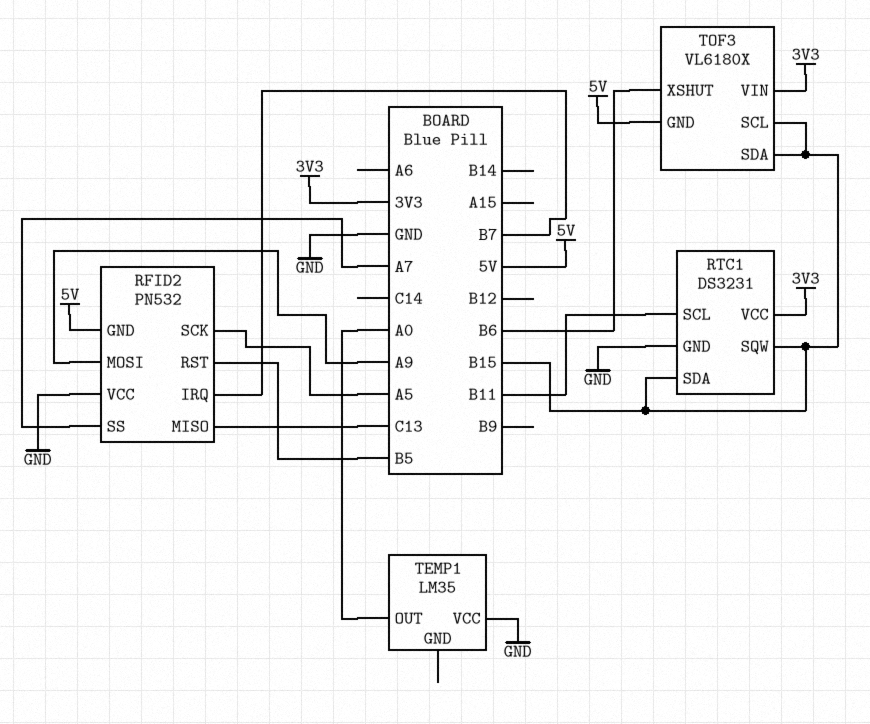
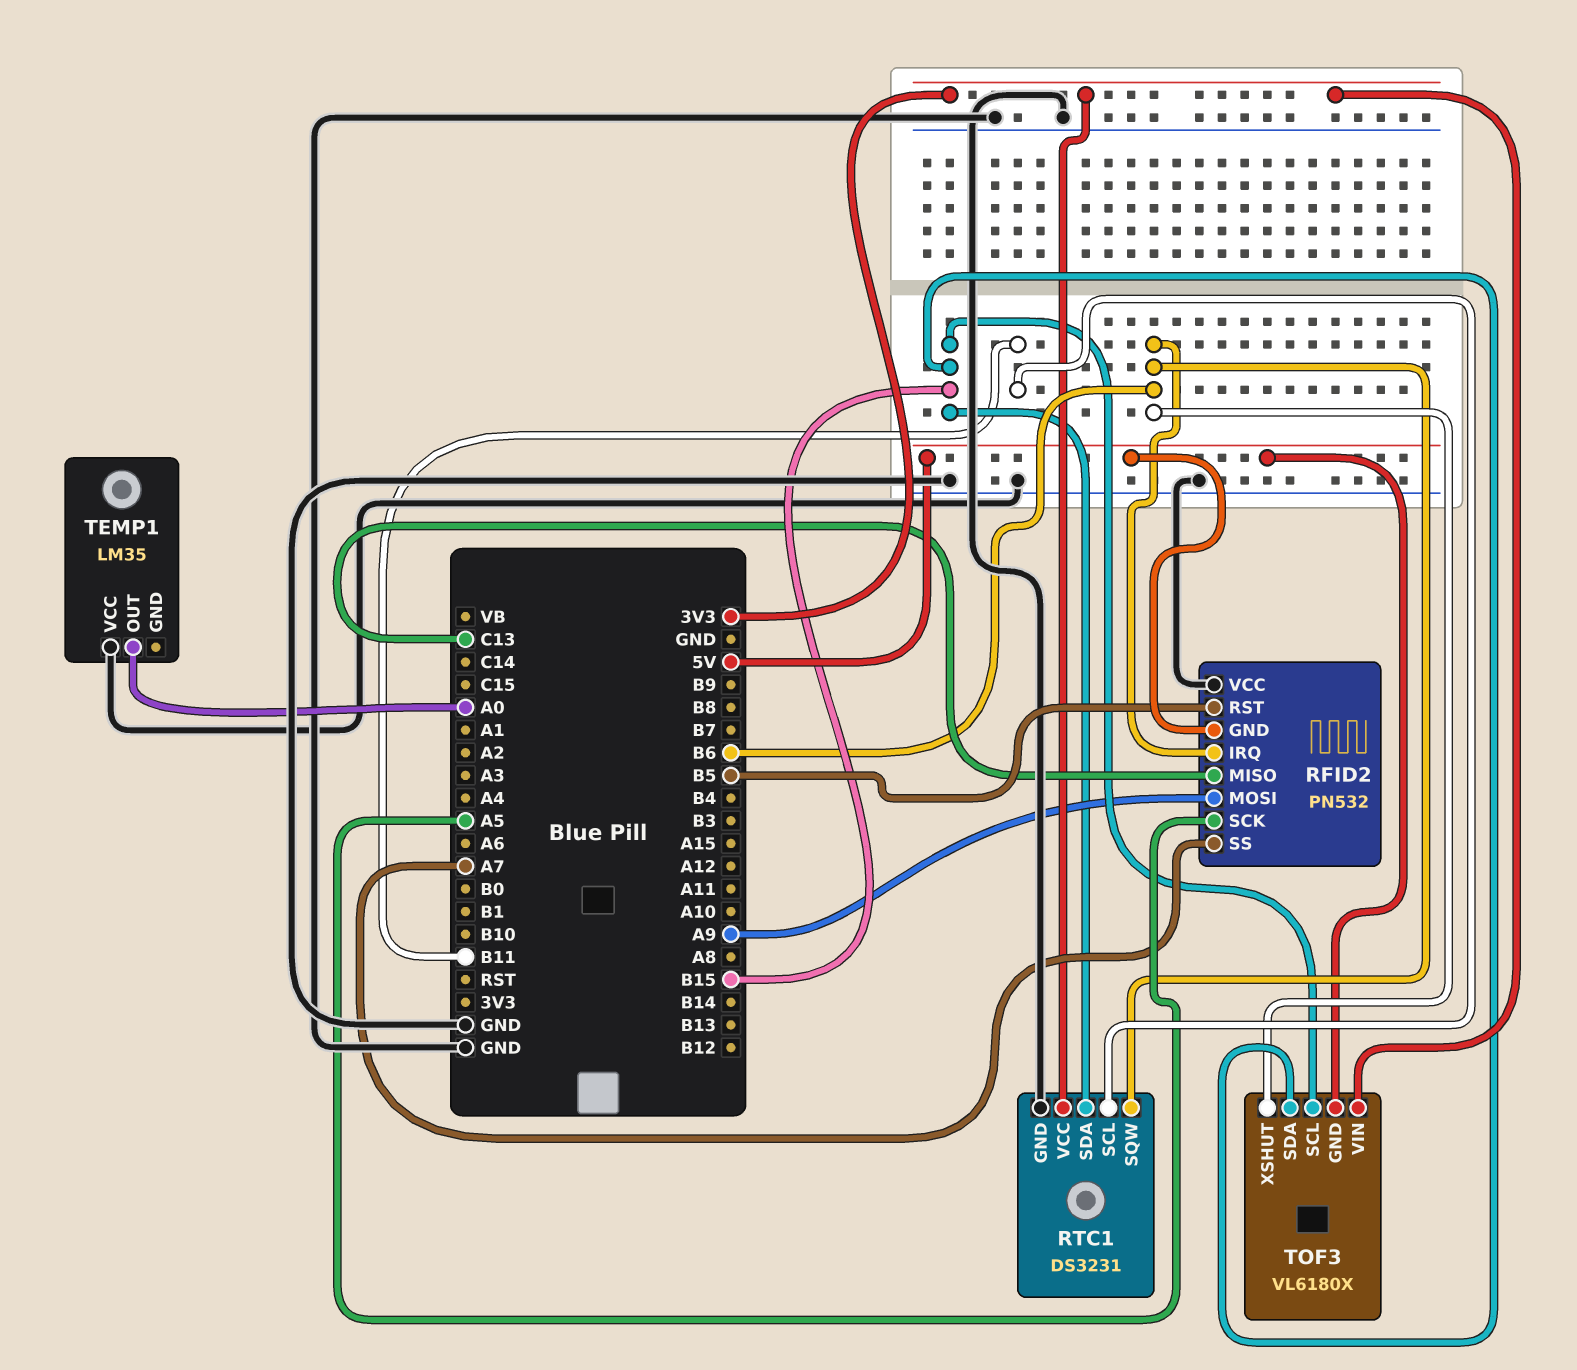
RFID2 pin IRQ: B7 -> B6
RTC1 pin SQW: B15 -> B6

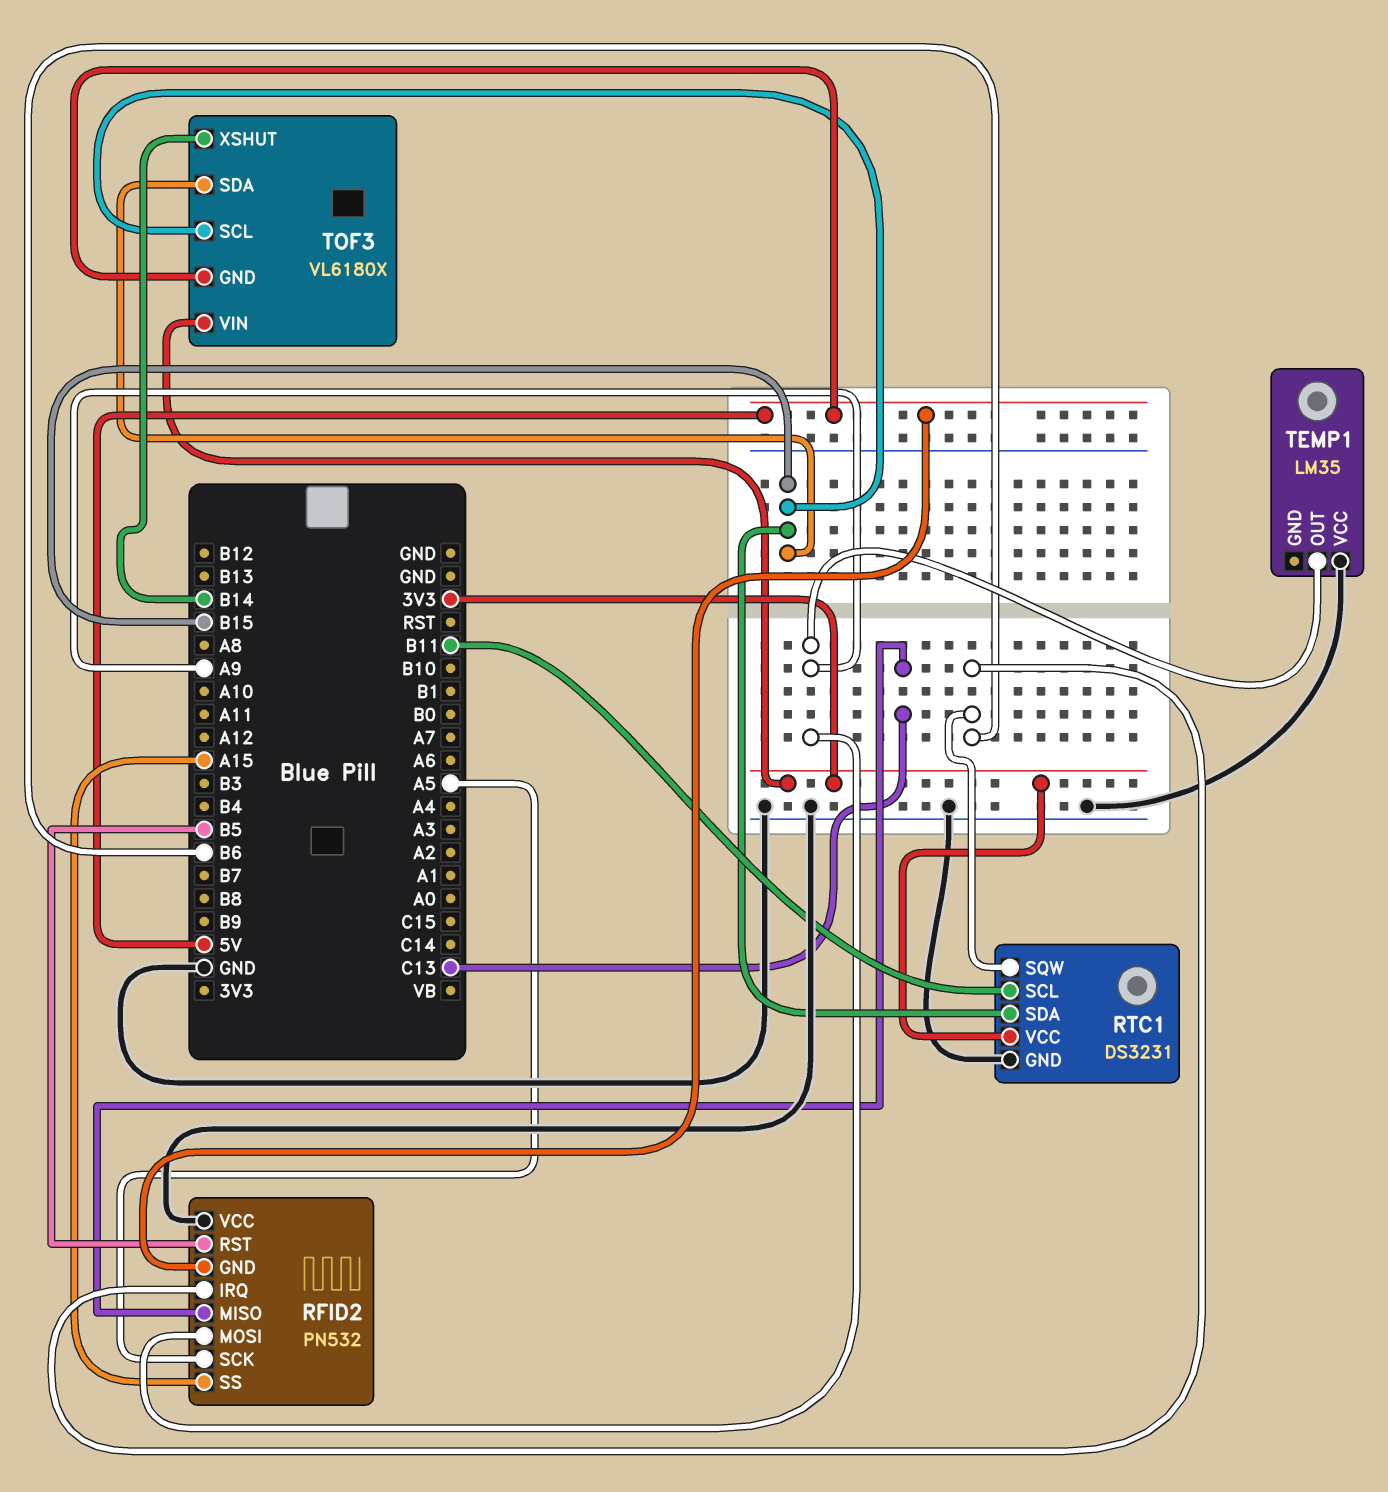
RFID2 pin SS: A7 -> A15
TEMP1 pin OUT: A0 -> A9
TOF3 pin XSHUT: B6 -> B14

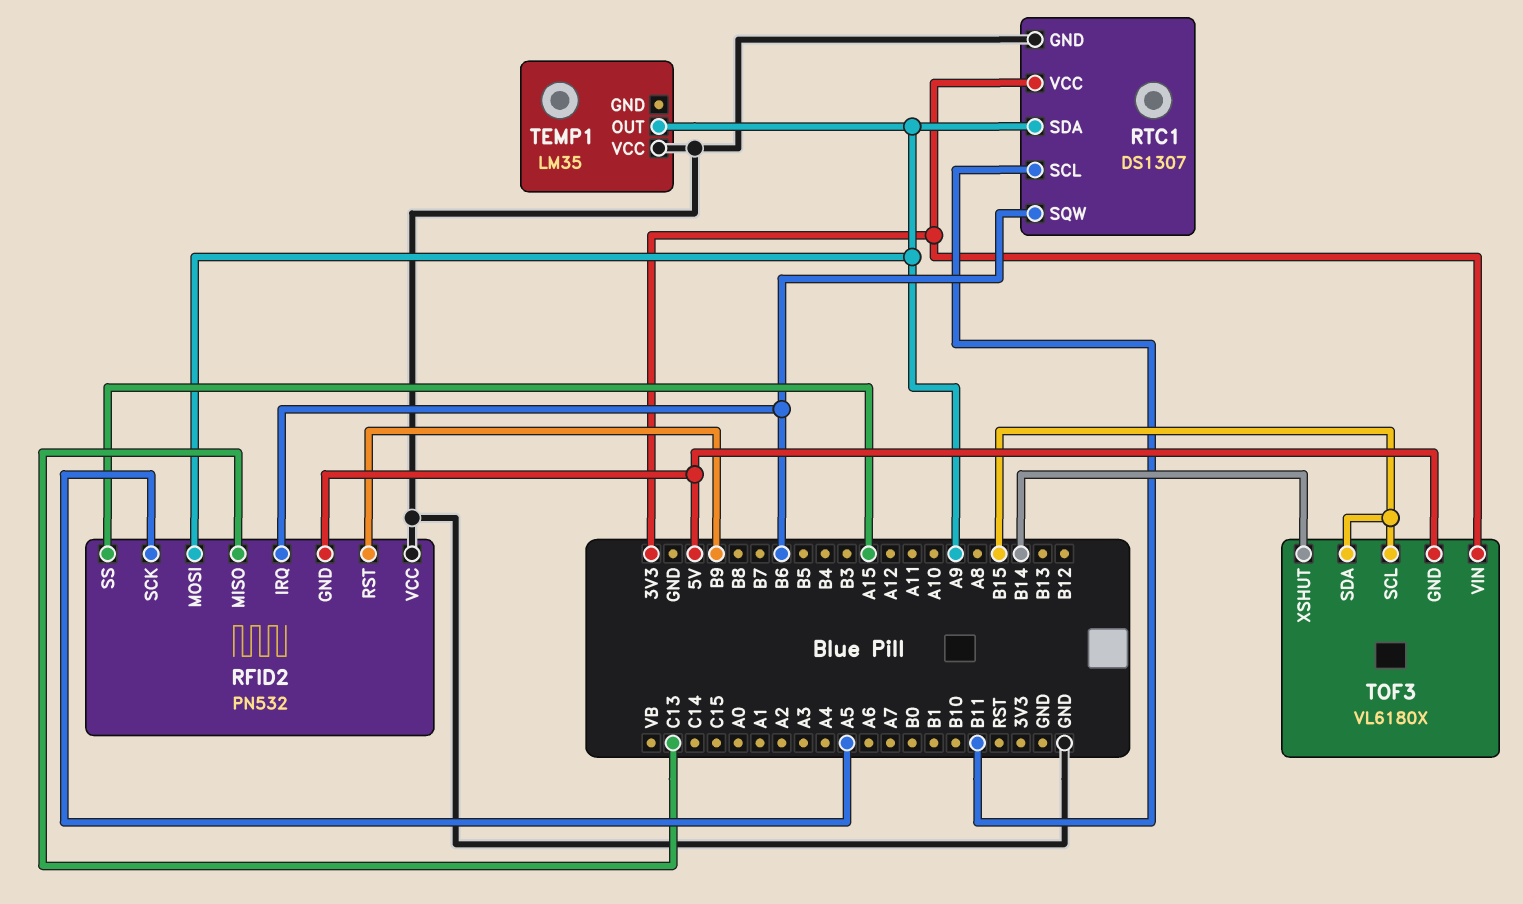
RFID2 pin RST: B5 -> B9
RTC1: DS3231 -> DS1307
RTC1 pin SDA: B15 -> A9

